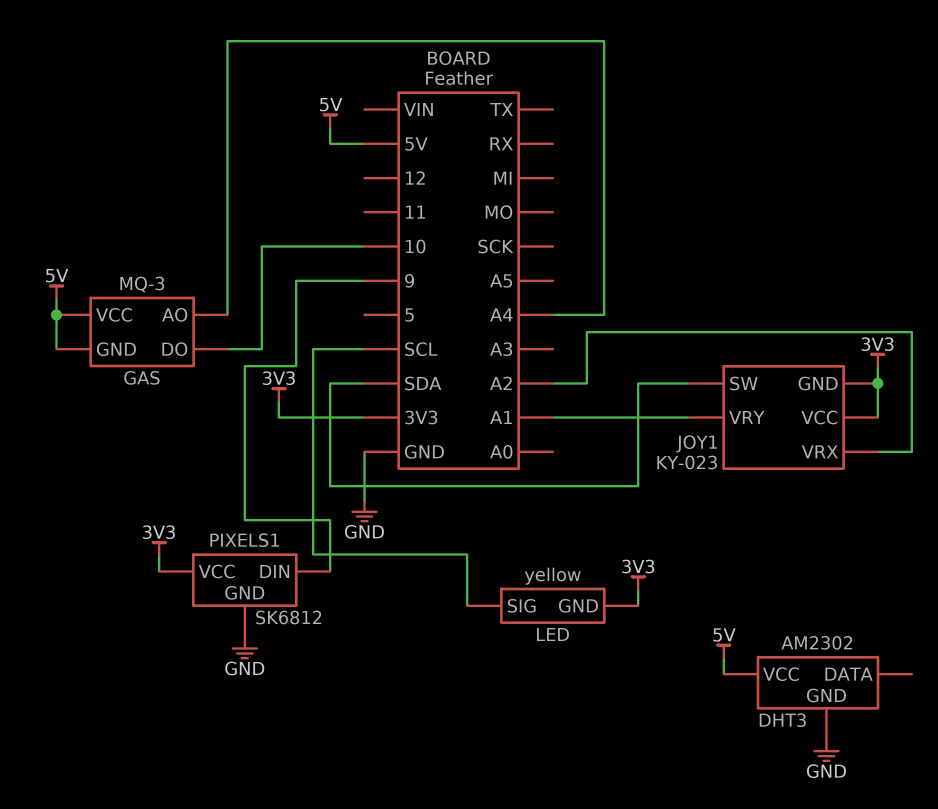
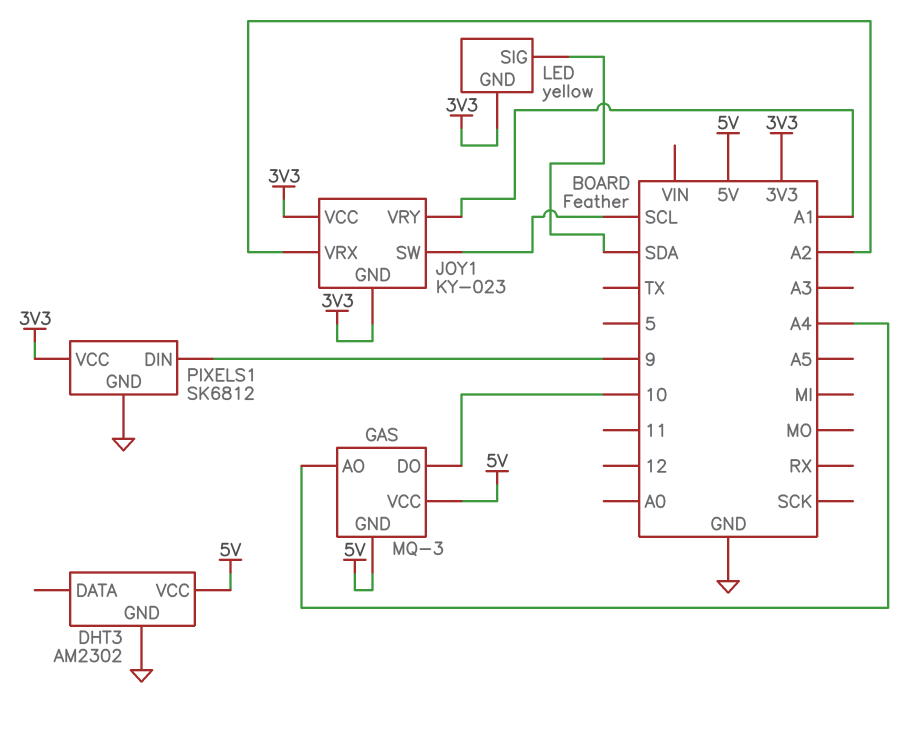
JOY1 pin SW: SDA -> SCL
LED pin SIG: SCL -> SDA

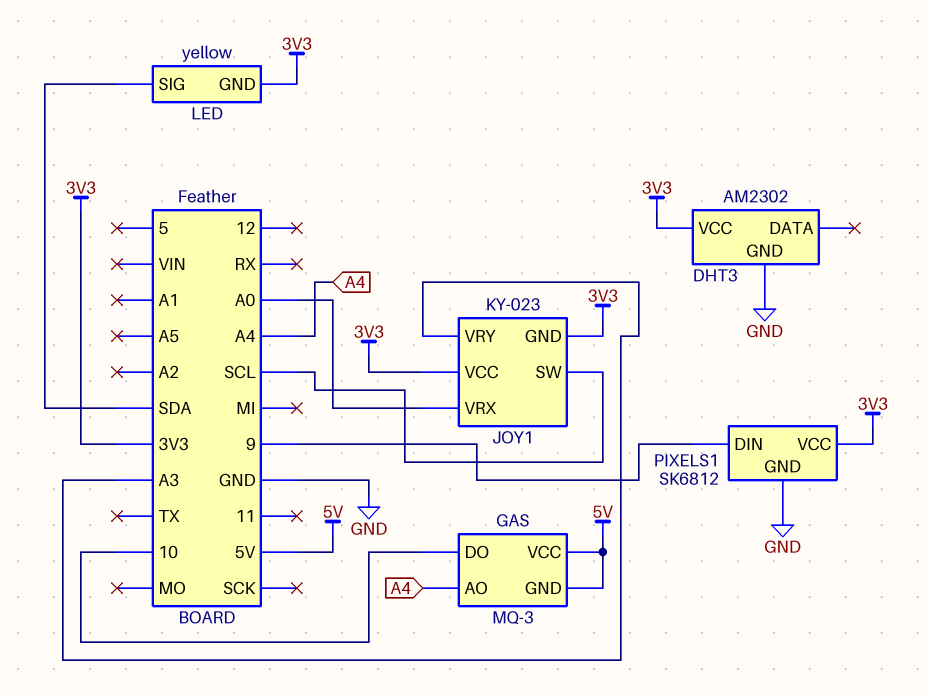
DHT3 pin VCC: 5V -> 3V3
JOY1 pin VRX: A2 -> A0
JOY1 pin VRY: A1 -> A3

